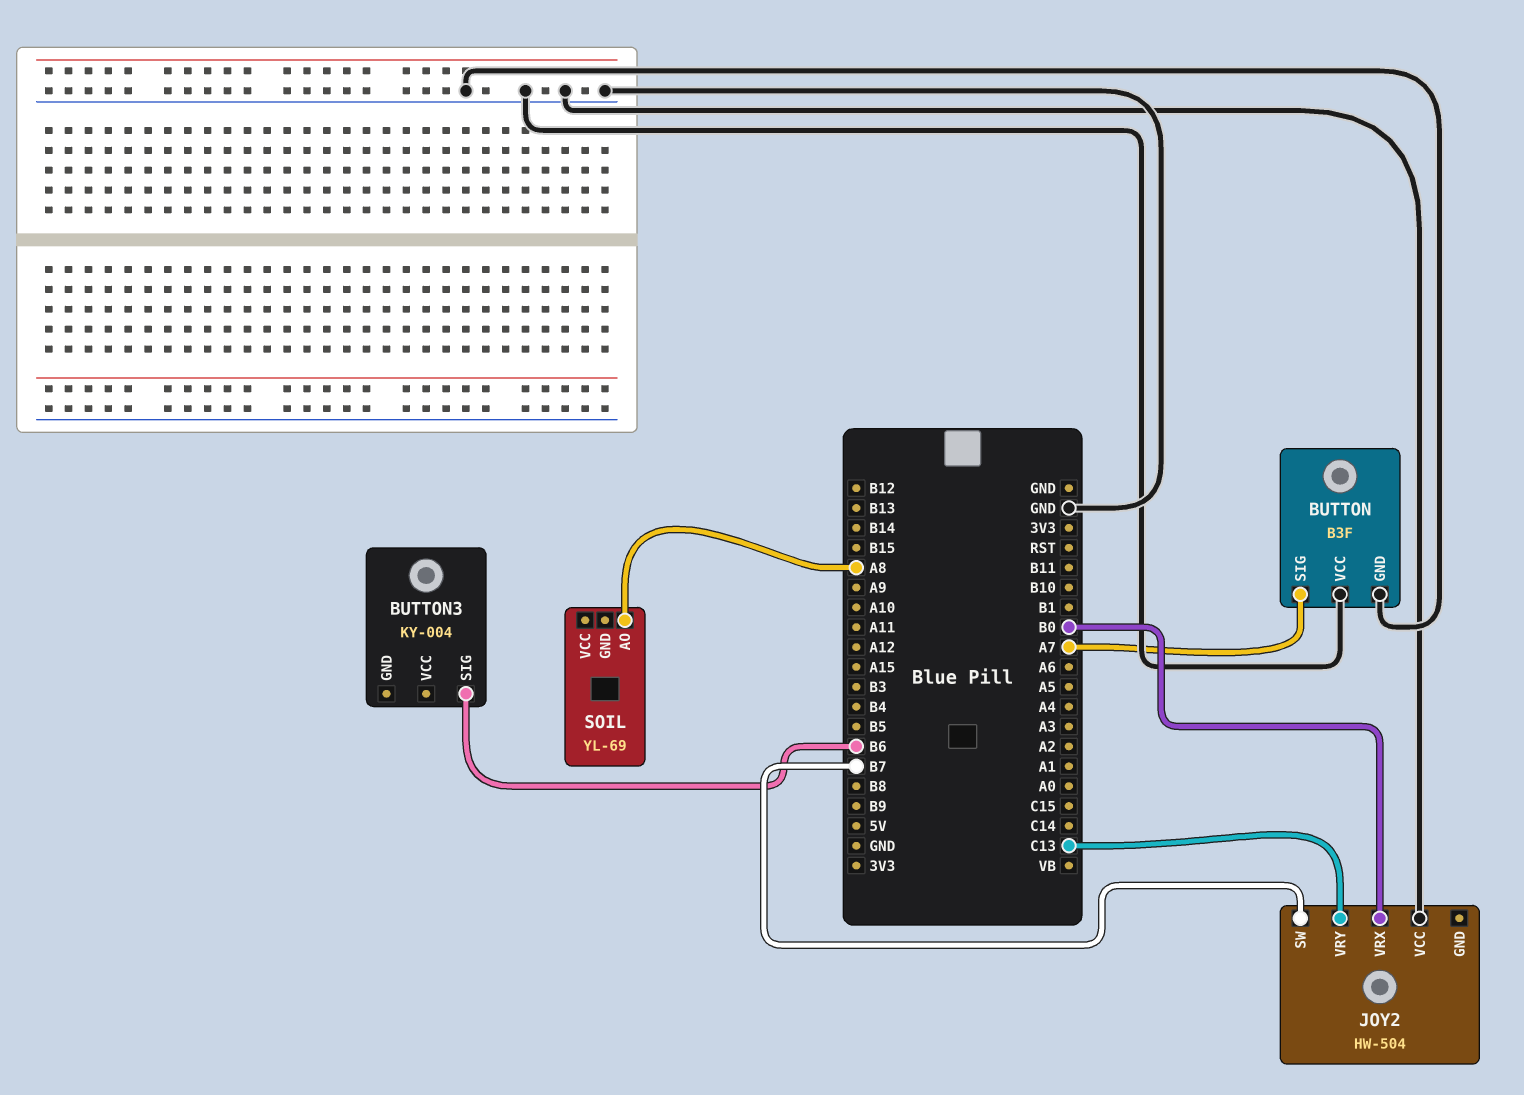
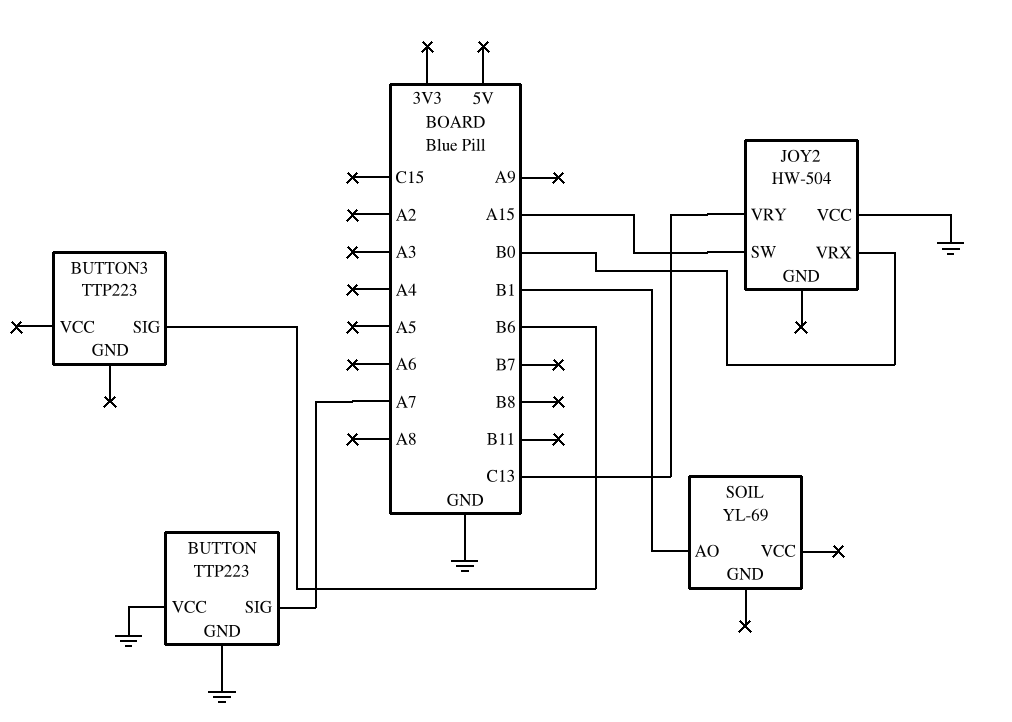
BUTTON: B3F -> TTP223
BUTTON3: KY-004 -> TTP223
JOY2 pin SW: B7 -> A15
SOIL pin AO: A8 -> B1

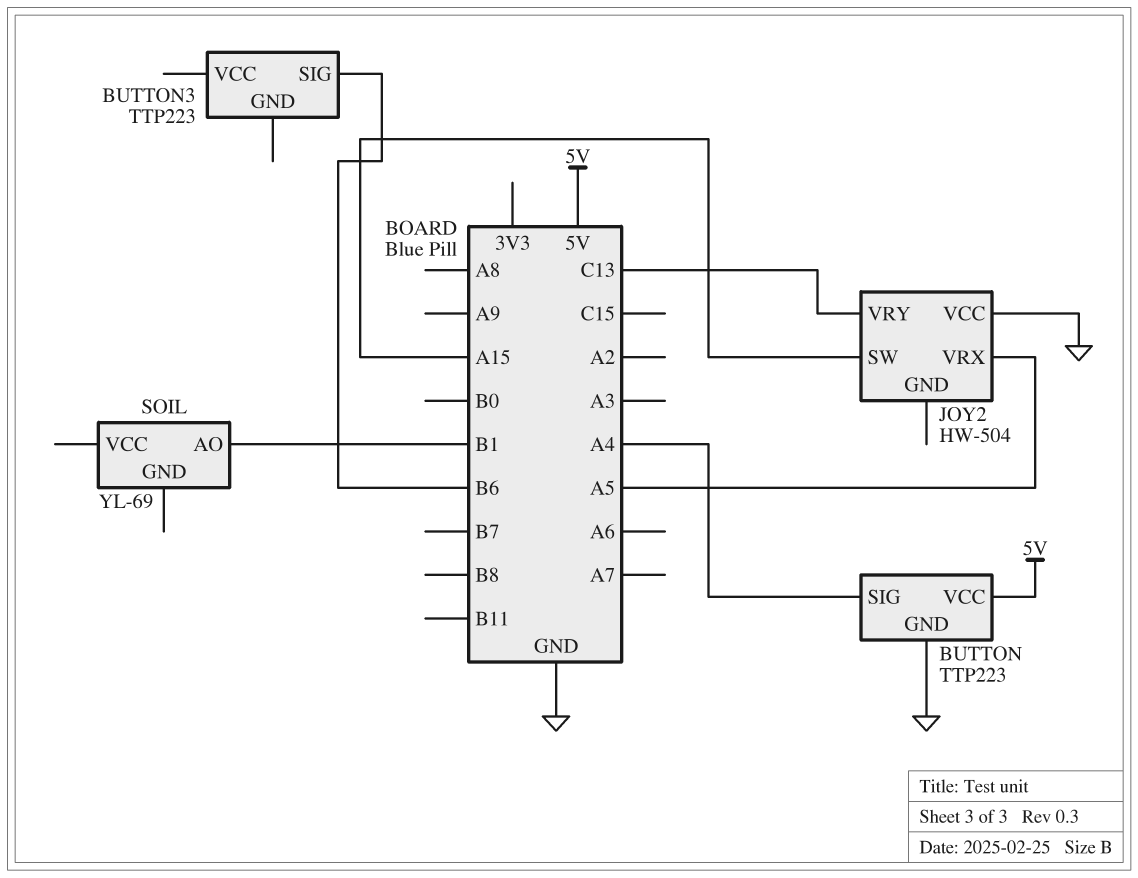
BUTTON pin SIG: A7 -> A4
BUTTON pin VCC: GND -> 5V
JOY2 pin VRX: B0 -> A5

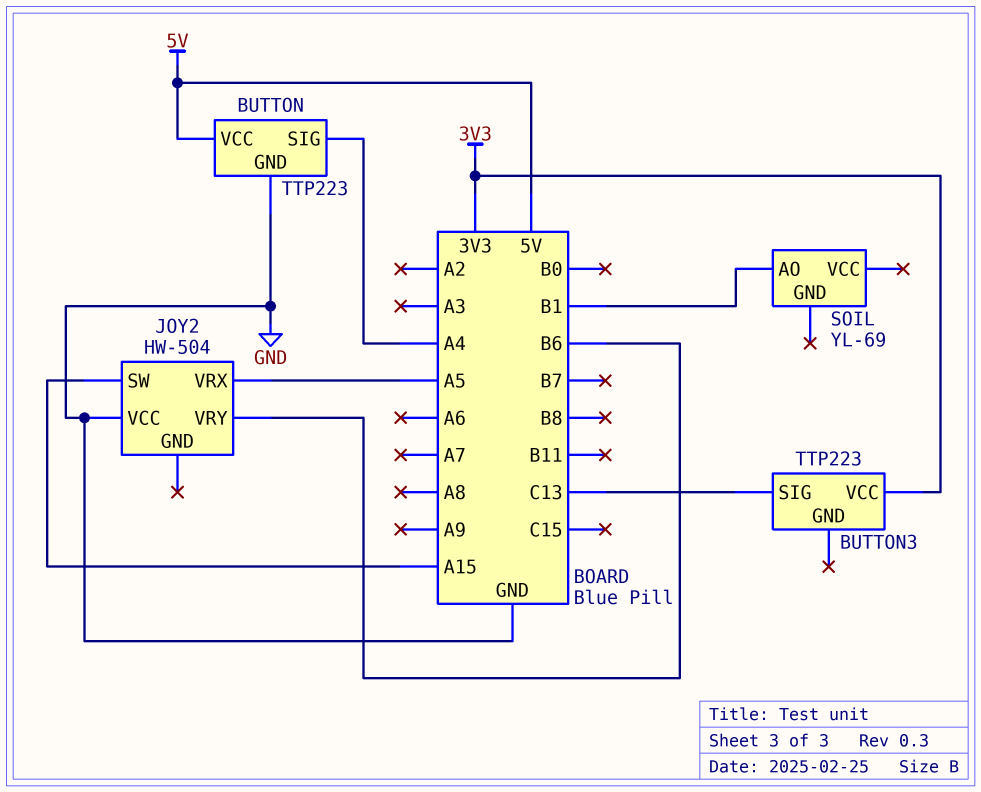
BUTTON3 pin SIG: B6 -> C13
BUTTON3 pin VCC: none -> 3V3
JOY2 pin VRY: C13 -> B6

